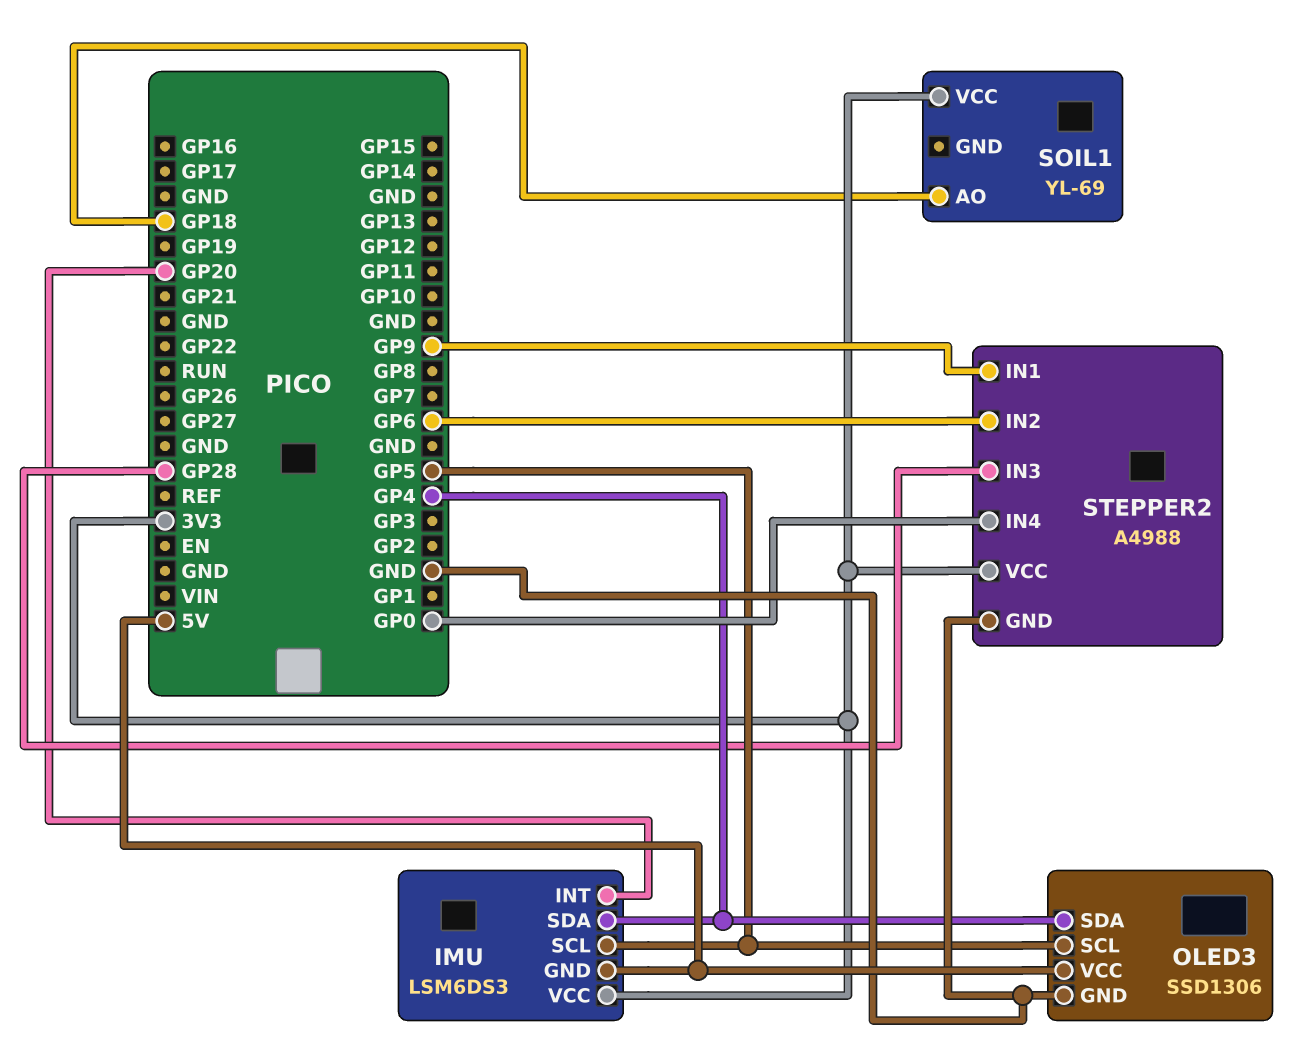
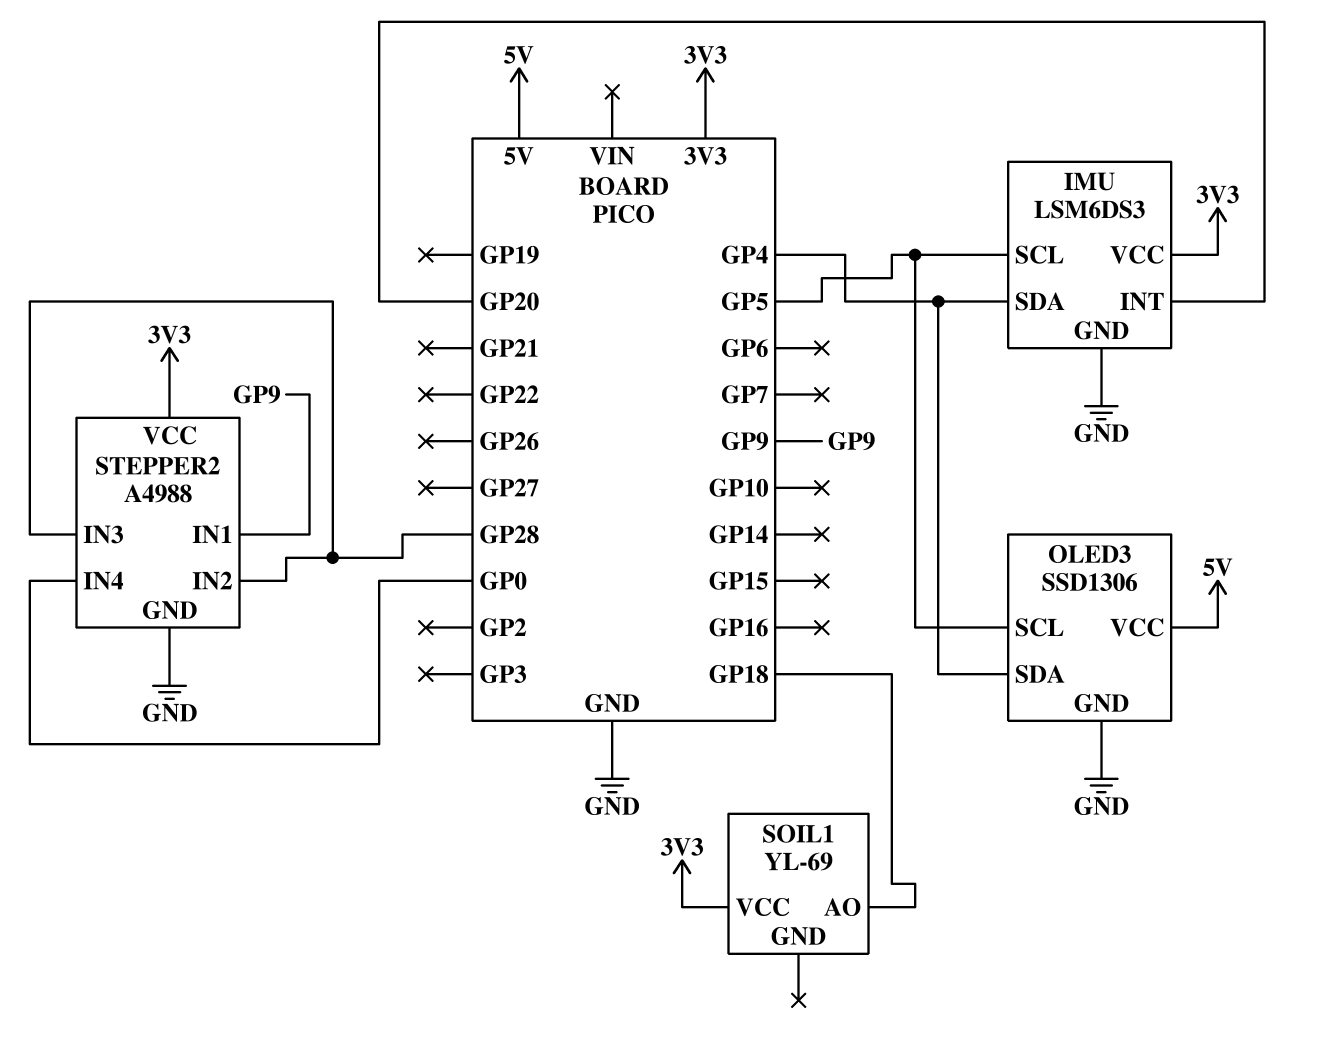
IMU pin GND: 5V -> GND
STEPPER2 pin IN2: GP6 -> GP28

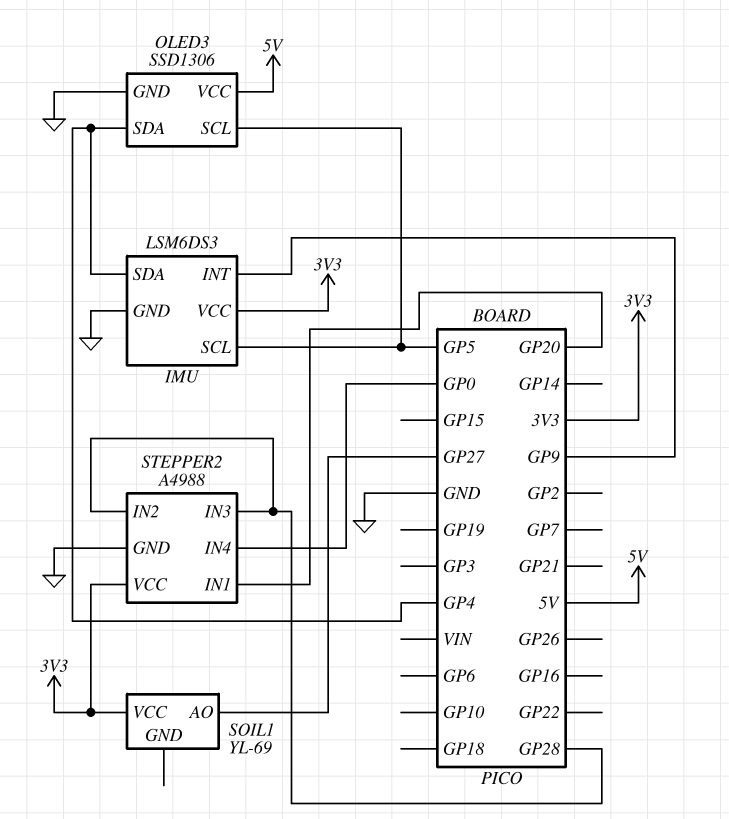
IMU pin INT: GP20 -> GP9
SOIL1 pin AO: GP18 -> GP27
STEPPER2 pin IN1: GP9 -> GP20

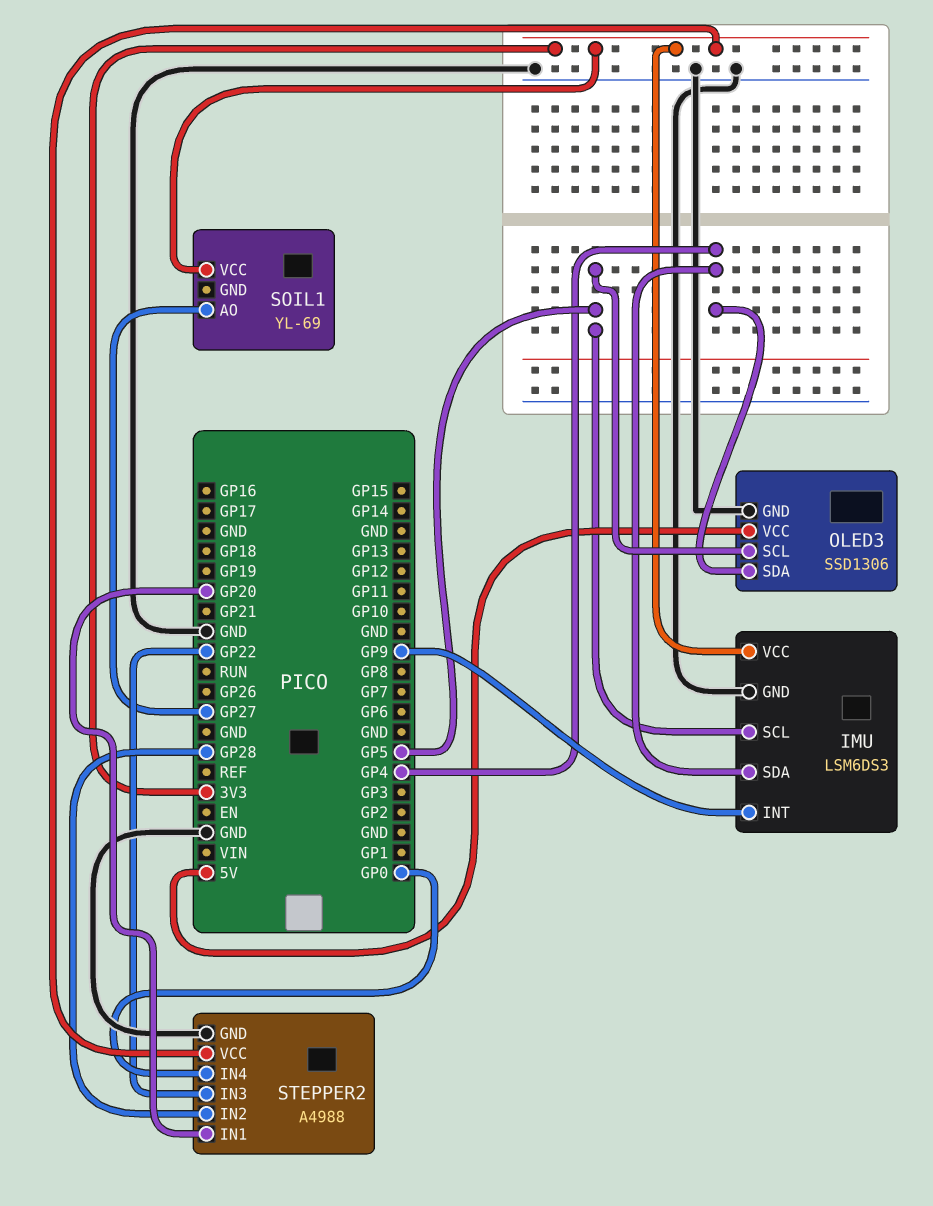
STEPPER2 pin IN3: GP28 -> GP22

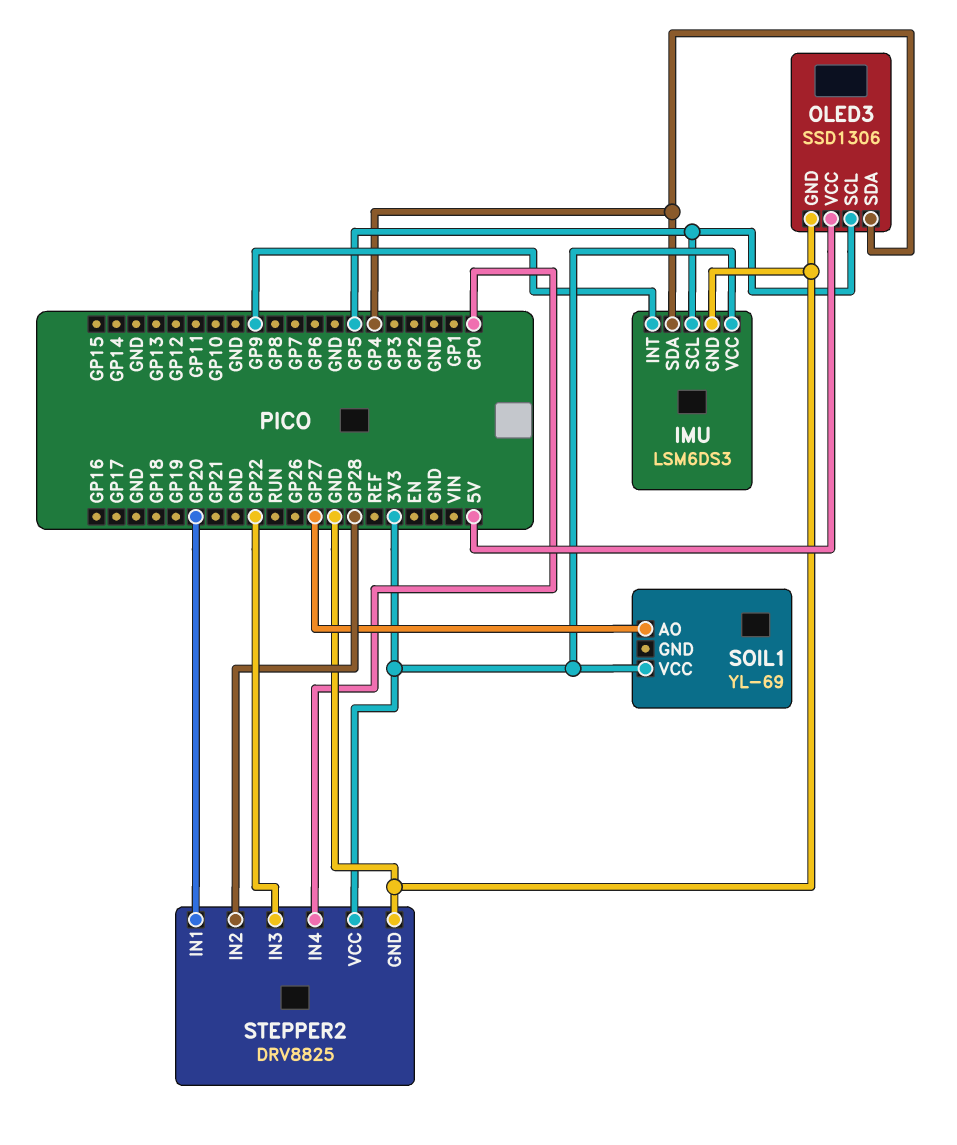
STEPPER2: A4988 -> DRV8825

